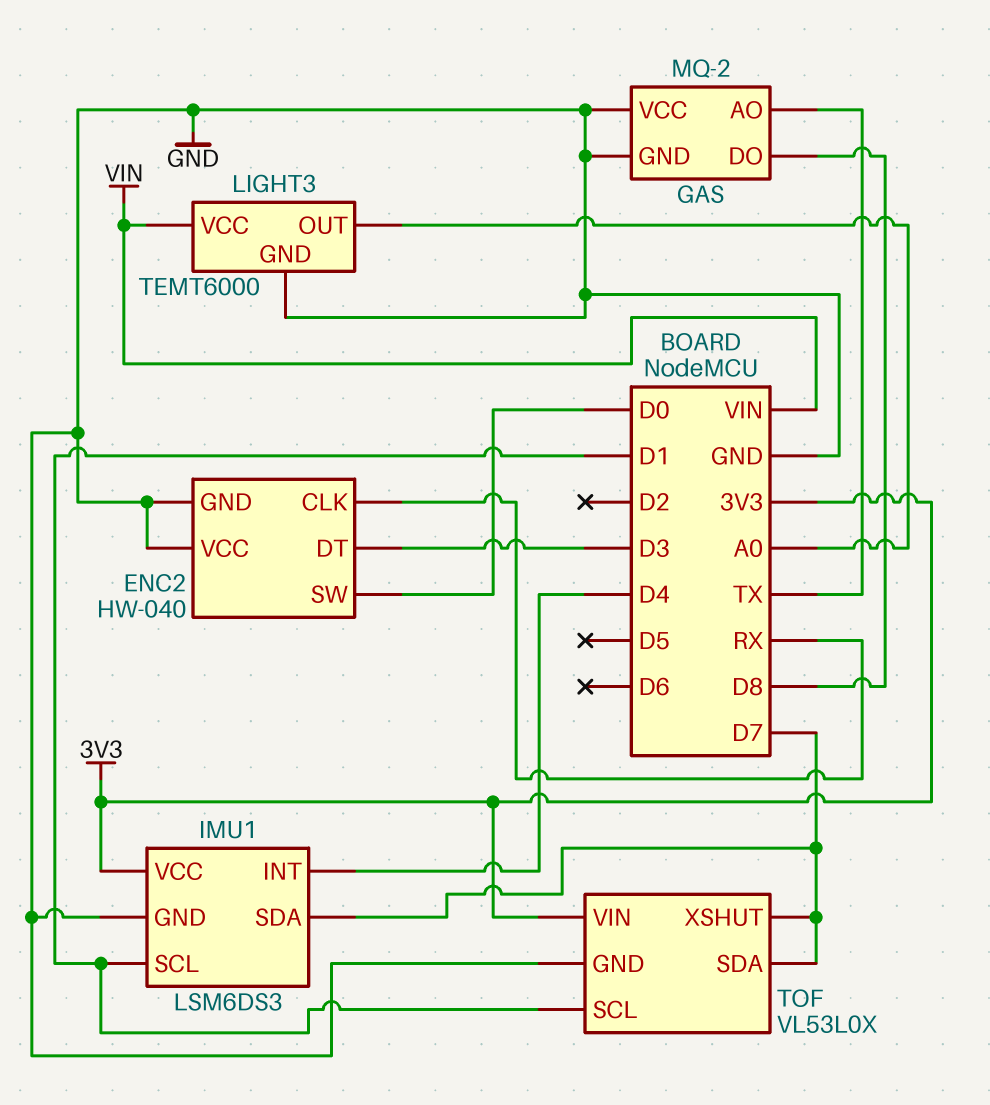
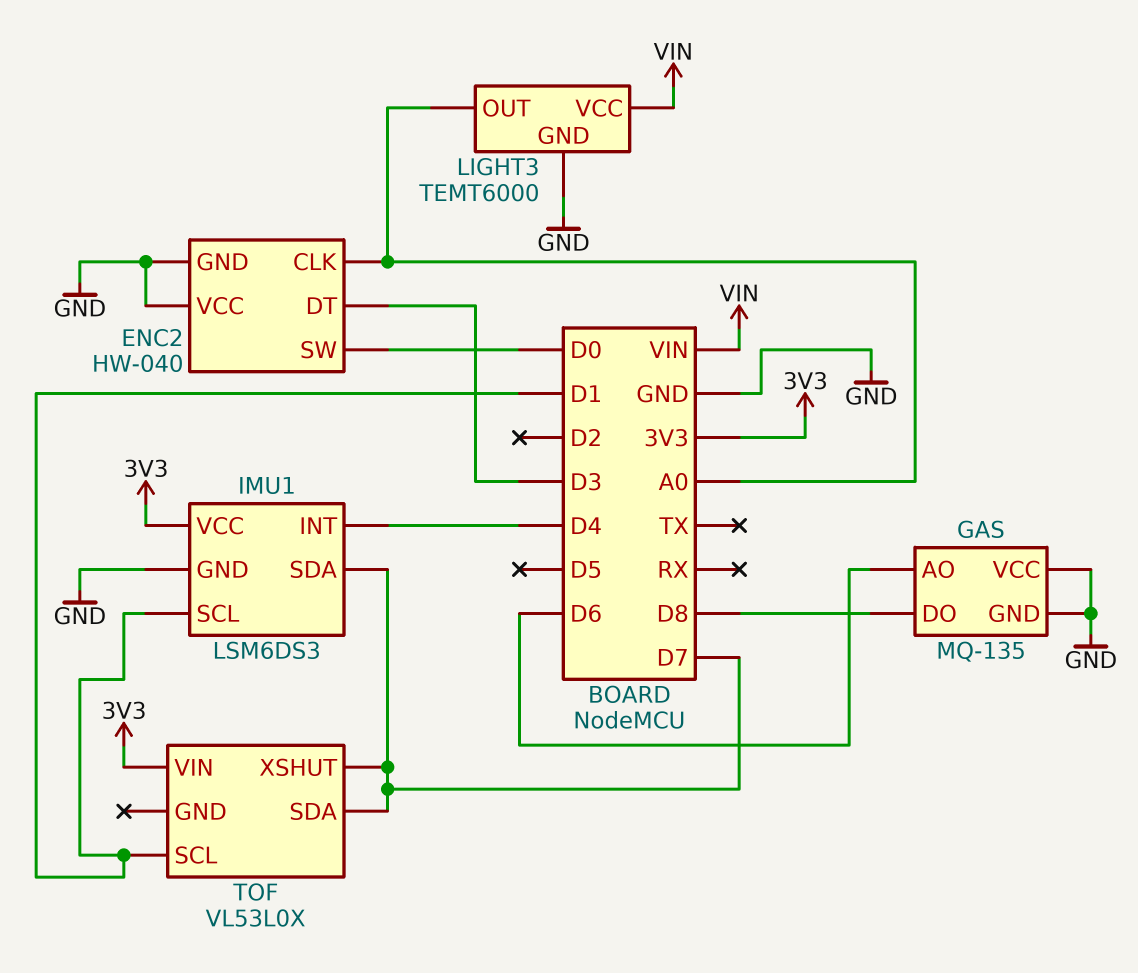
ENC2 pin CLK: RX -> A0
GAS: MQ-2 -> MQ-135
GAS pin AO: TX -> D6
TOF pin GND: GND -> none

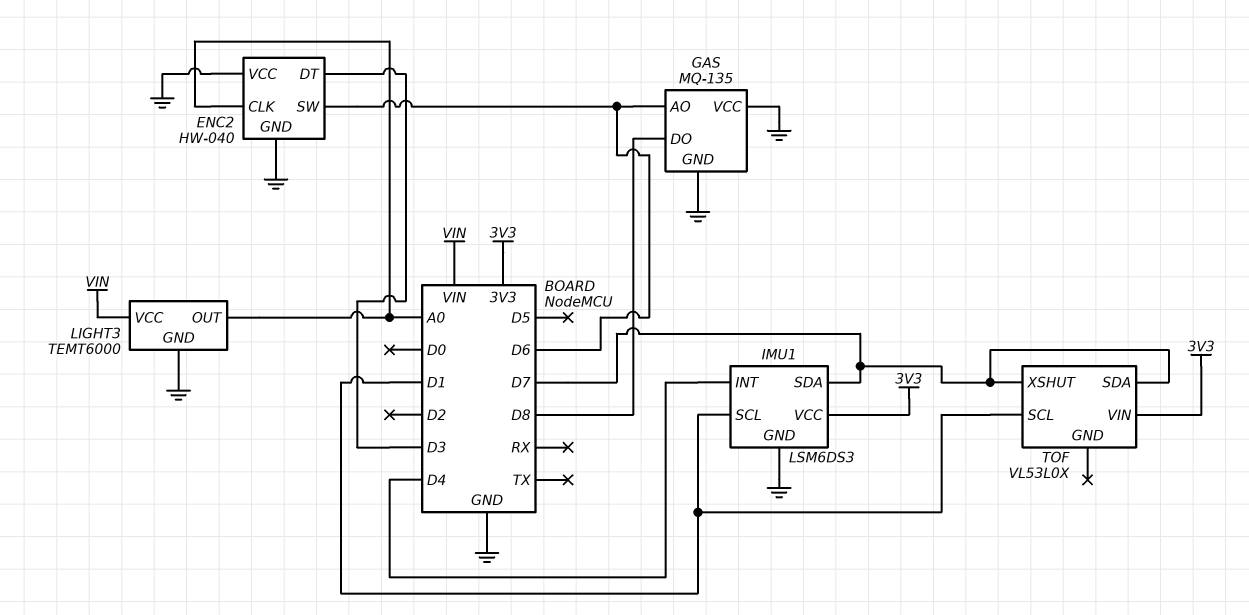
ENC2 pin SW: D0 -> D6

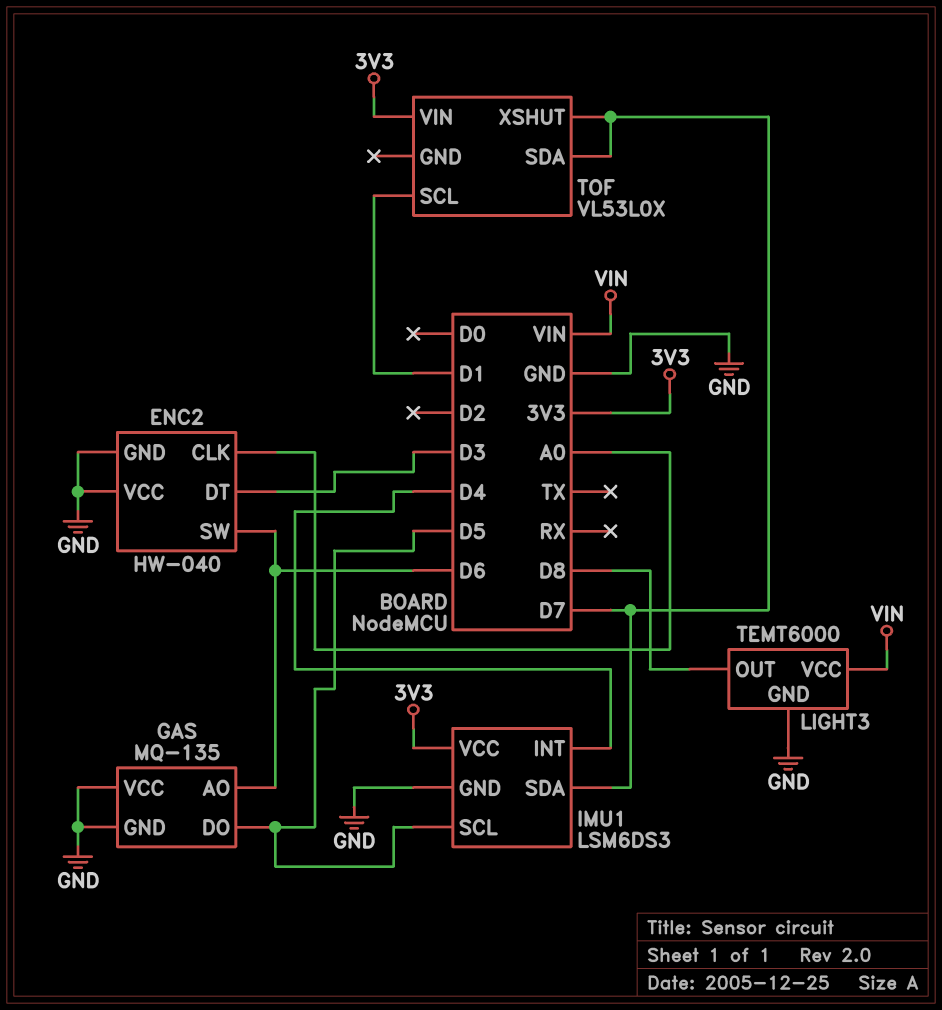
GAS pin DO: D8 -> D5
IMU1 pin SCL: D1 -> D5
LIGHT3 pin OUT: A0 -> D8

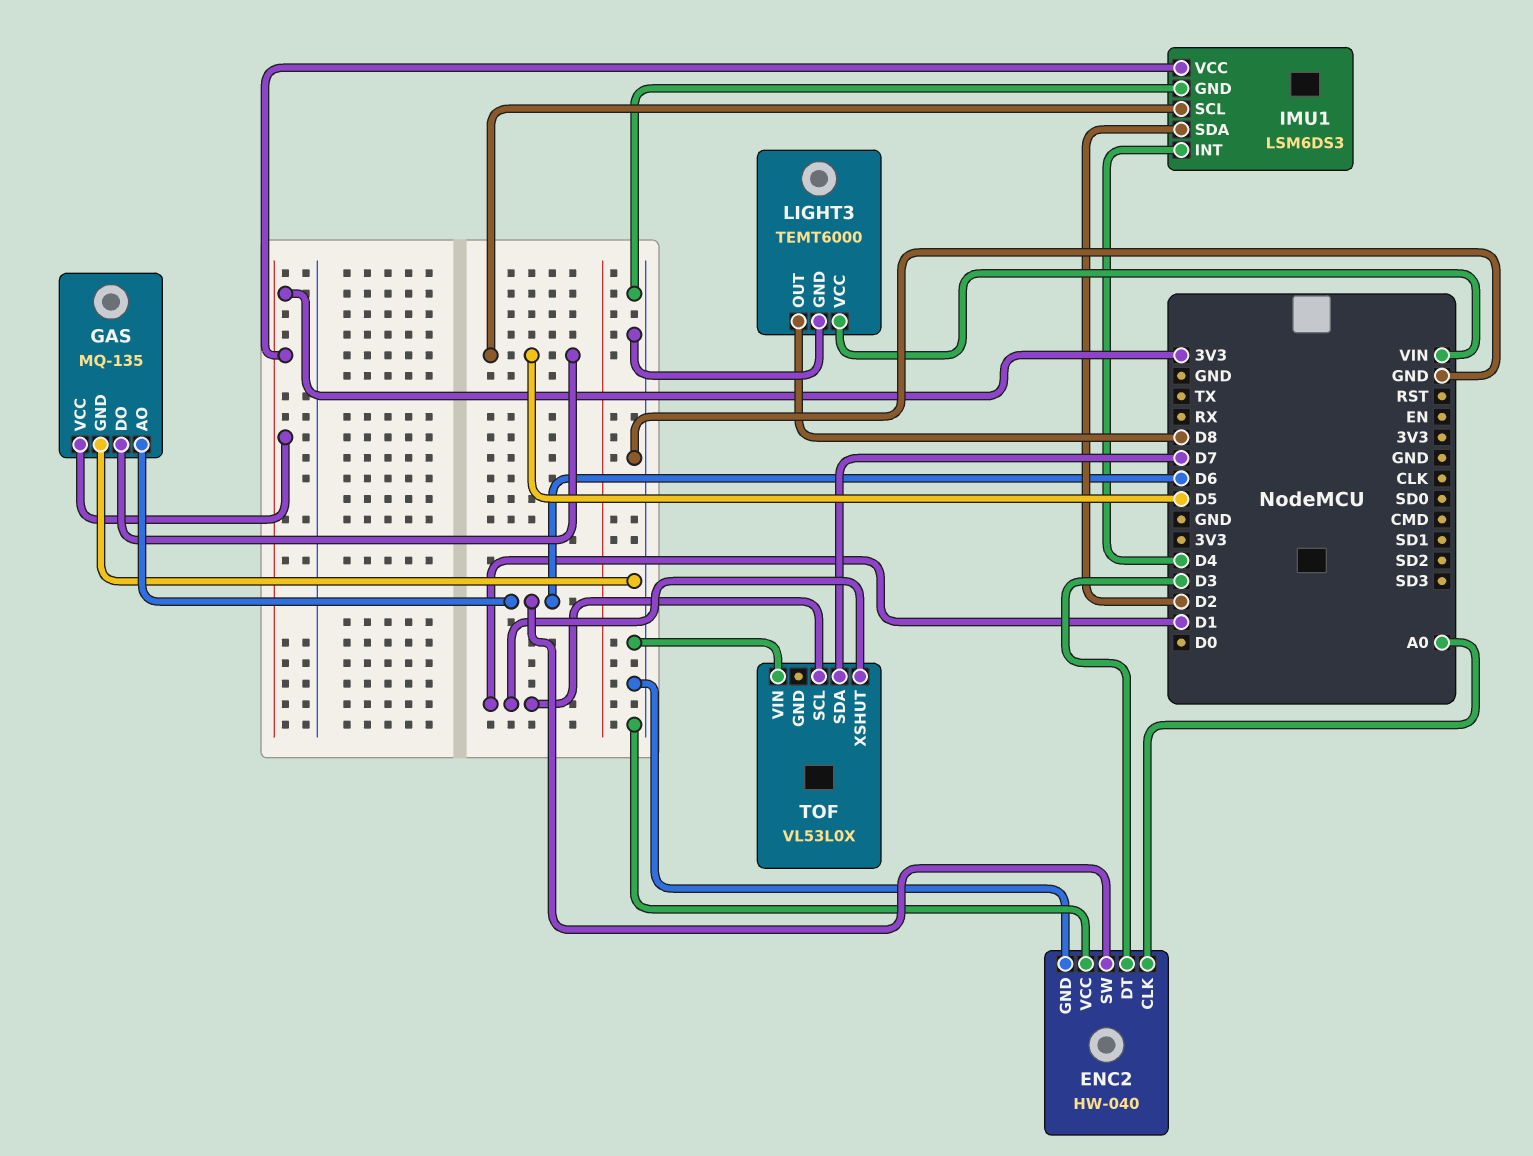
GAS pin VCC: GND -> 3V3
IMU1 pin SDA: D7 -> D2
TOF pin VIN: 3V3 -> GND
TOF pin XSHUT: D7 -> D1

